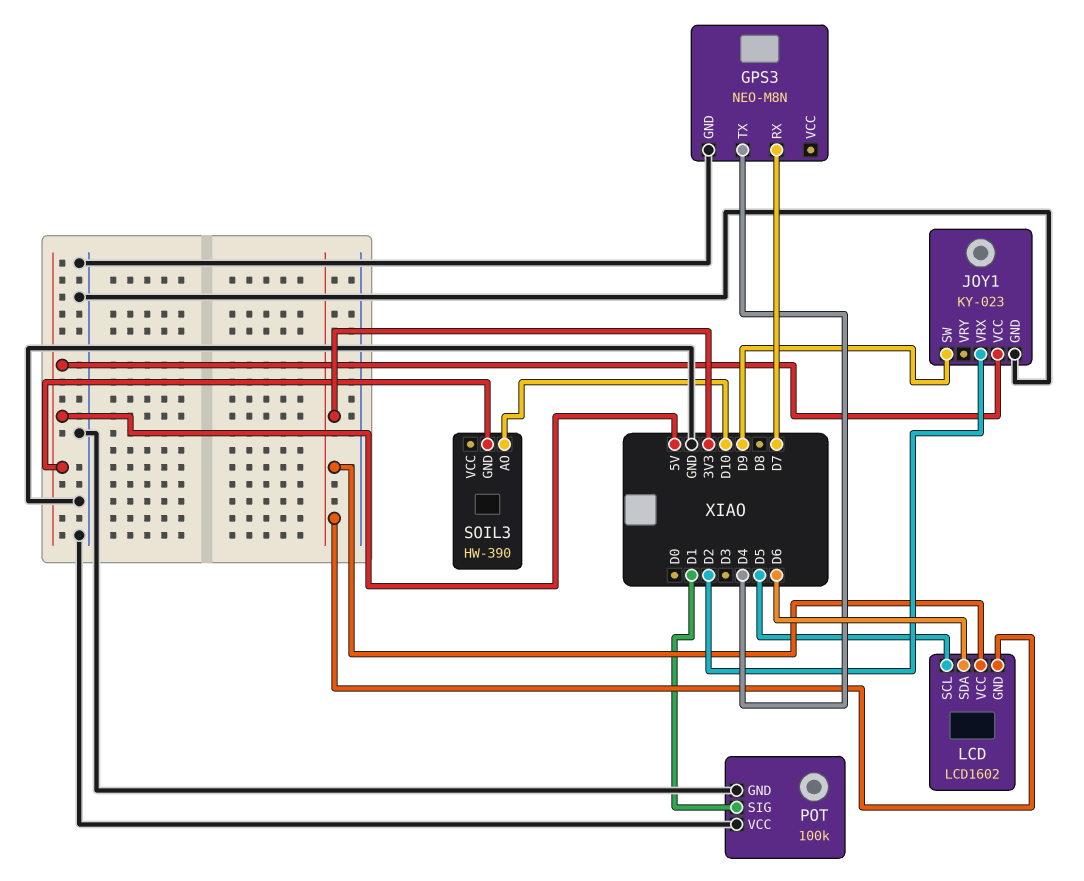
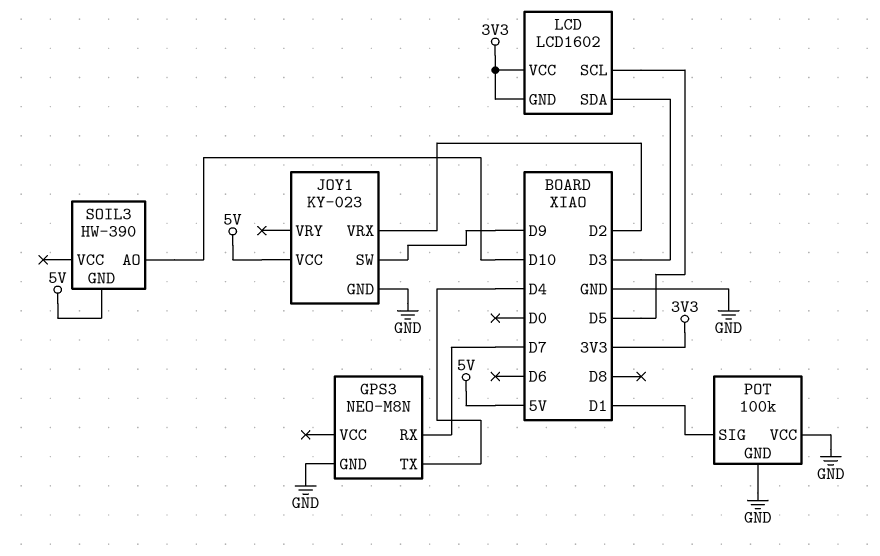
LCD pin SDA: D6 -> D3

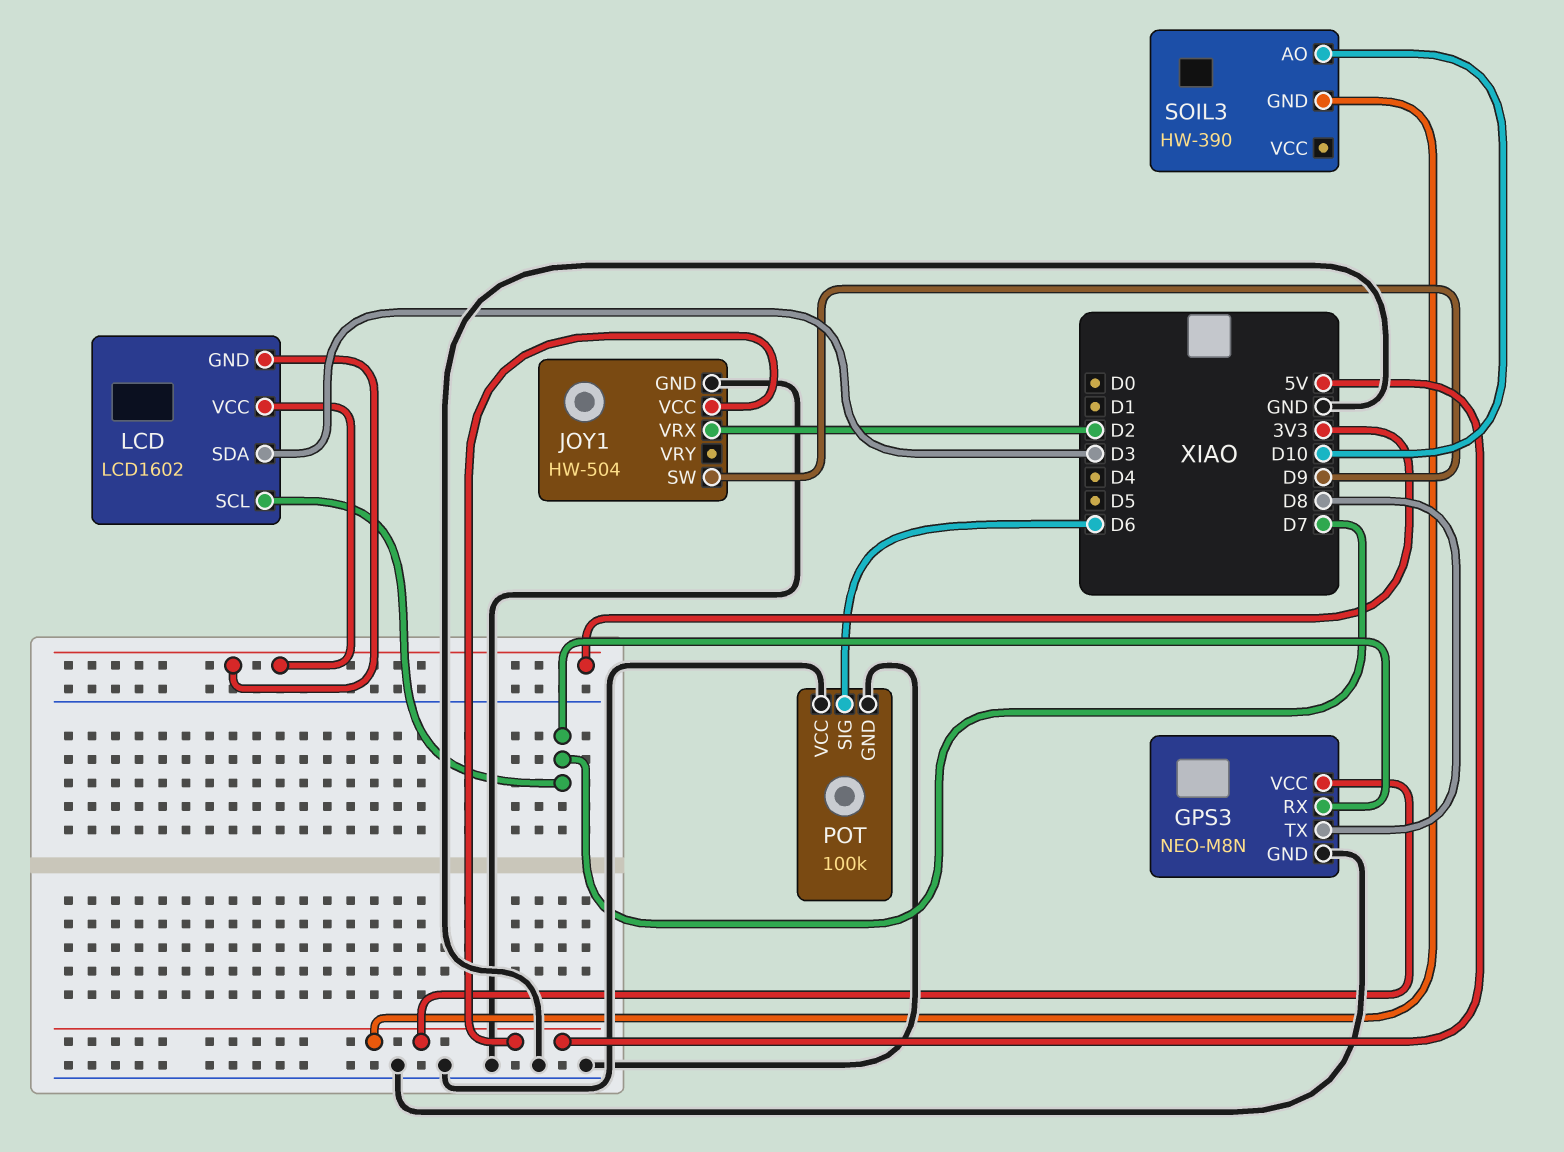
GPS3 pin TX: D4 -> D8
GPS3 pin VCC: none -> 5V
JOY1: KY-023 -> HW-504
LCD pin SCL: D5 -> D7
POT pin SIG: D1 -> D6

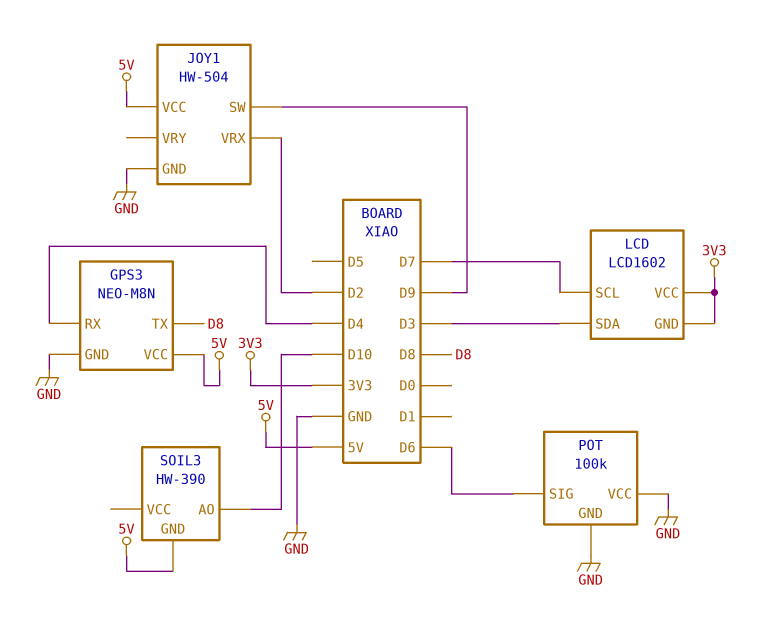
GPS3 pin RX: D7 -> D4

